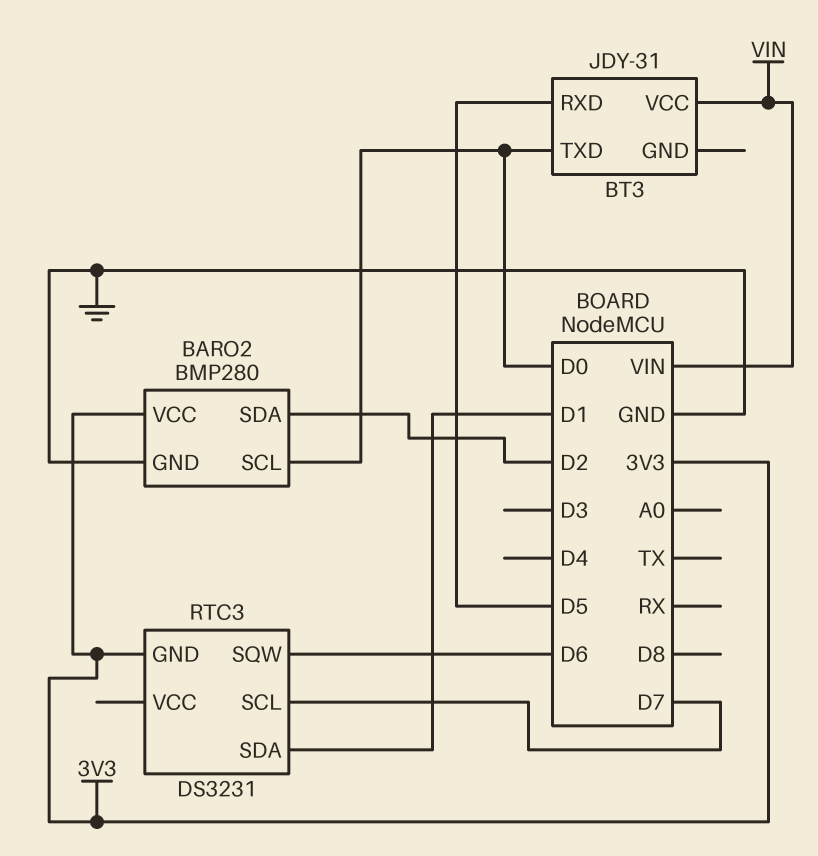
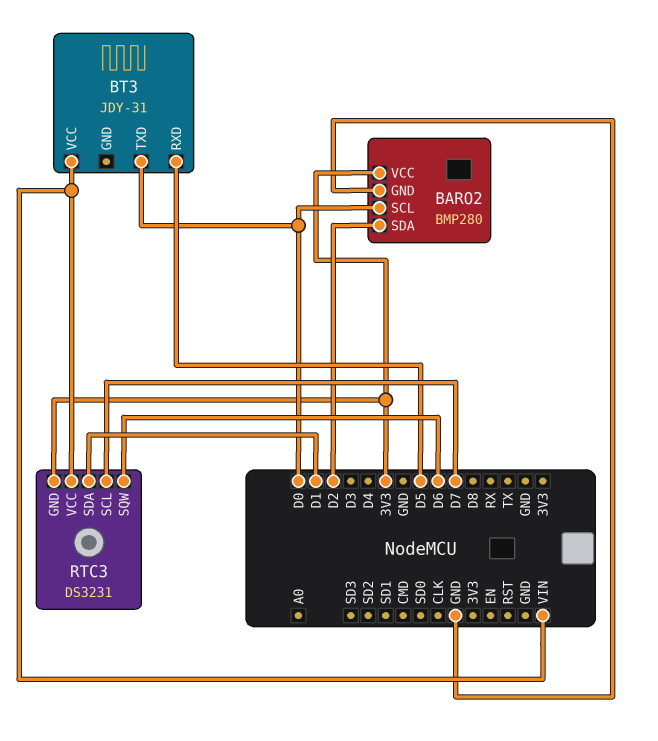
RTC3 pin VCC: none -> VIN

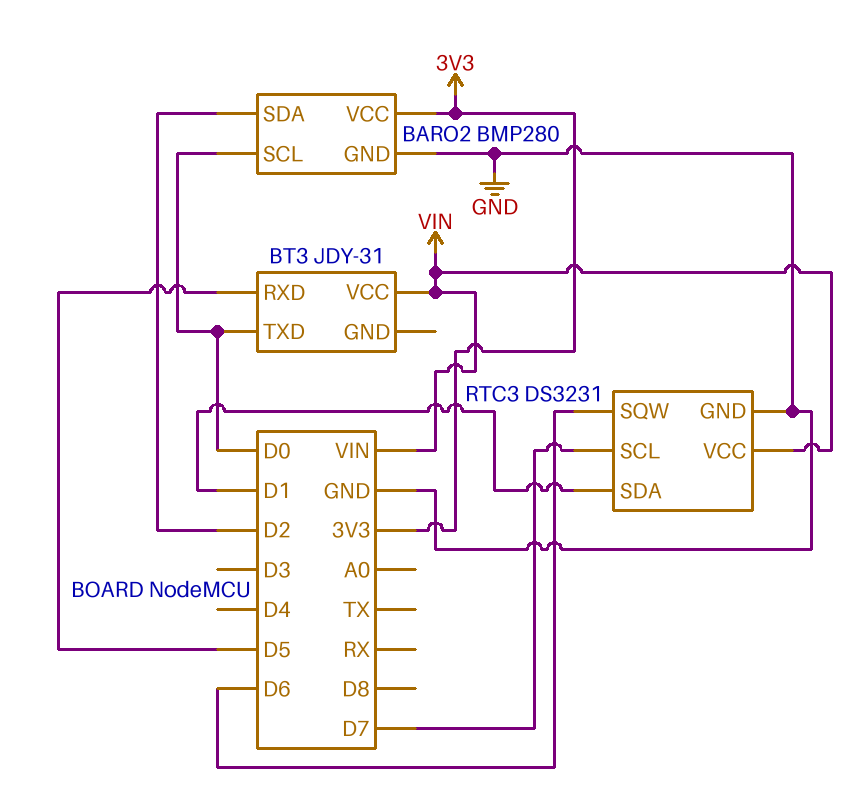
RTC3 pin GND: 3V3 -> GND

